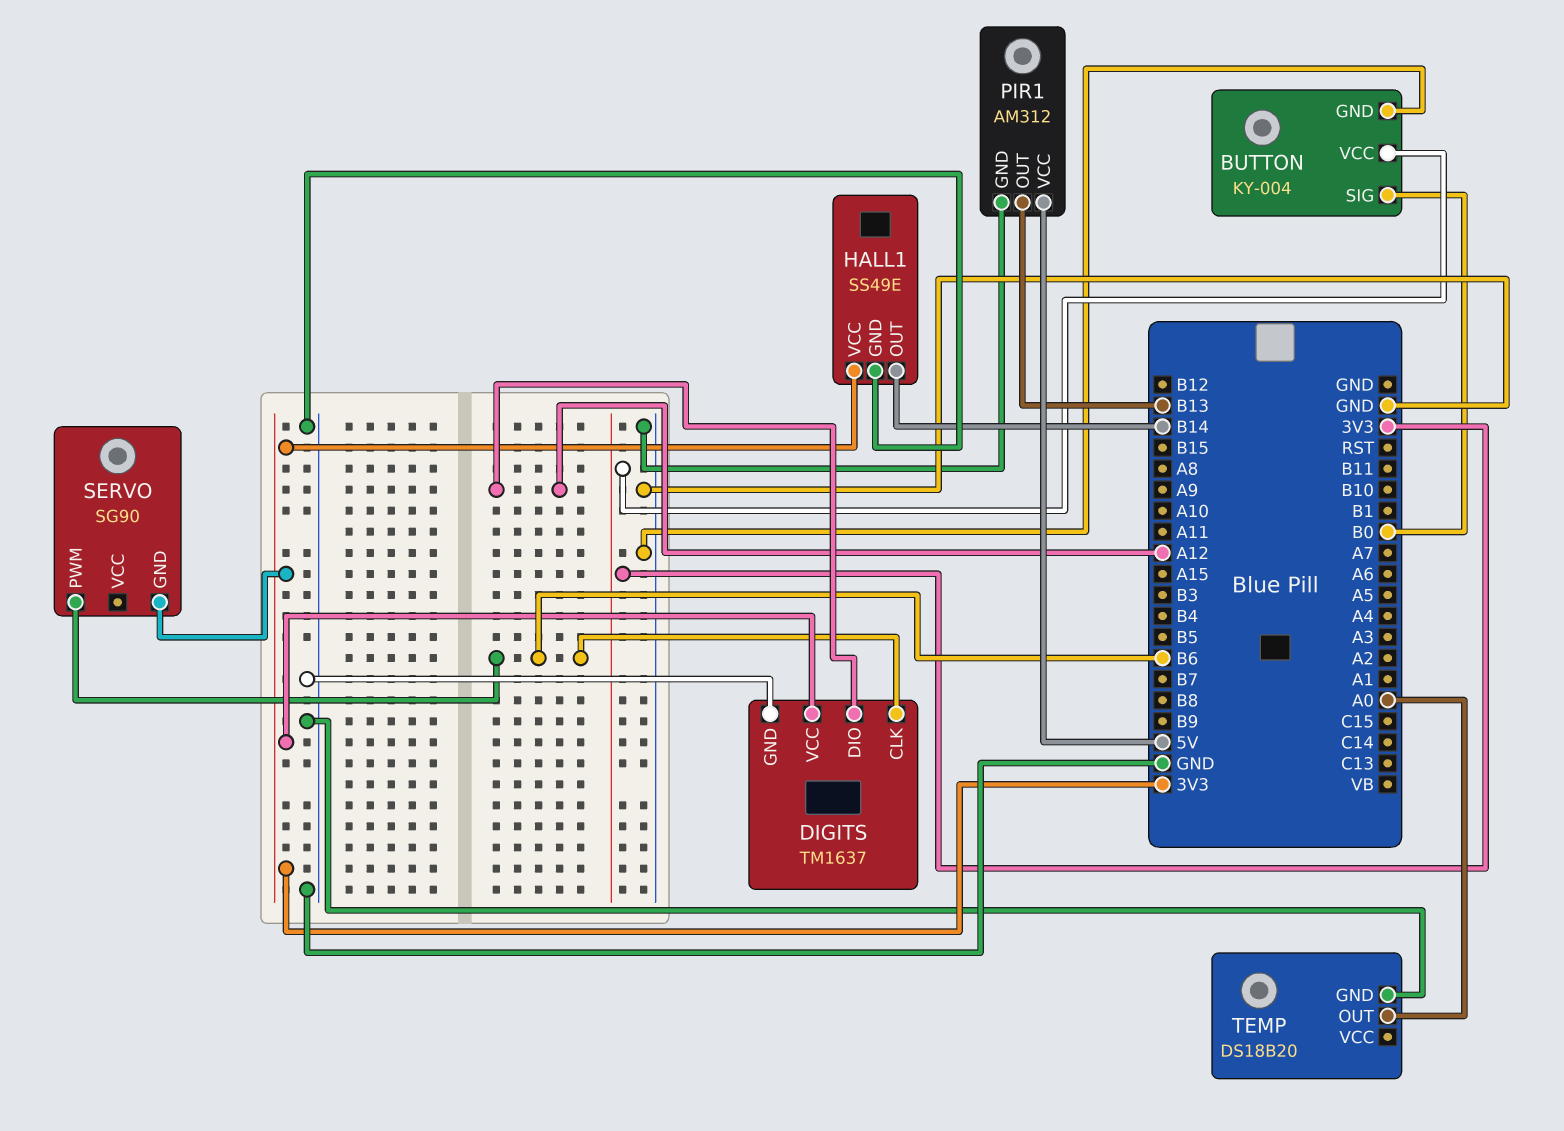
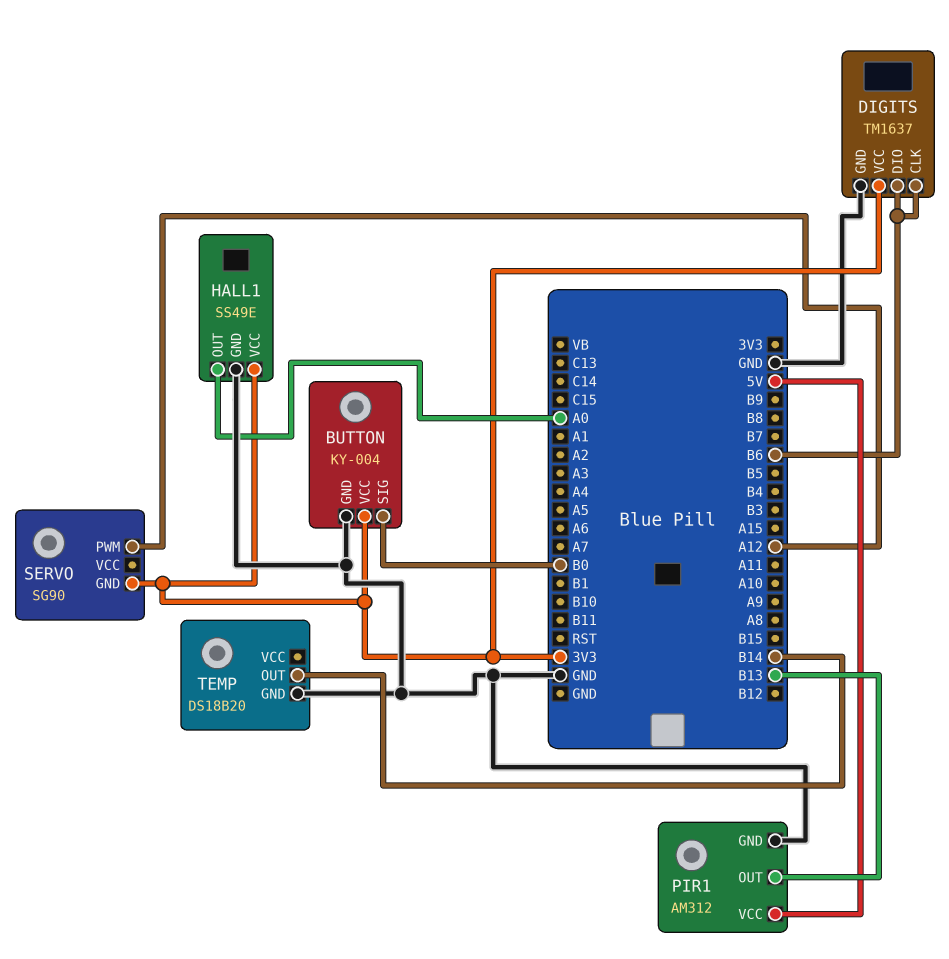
DIGITS pin DIO: A12 -> B6
HALL1 pin OUT: B14 -> A0
SERVO pin PWM: B6 -> A12
TEMP pin OUT: A0 -> B14

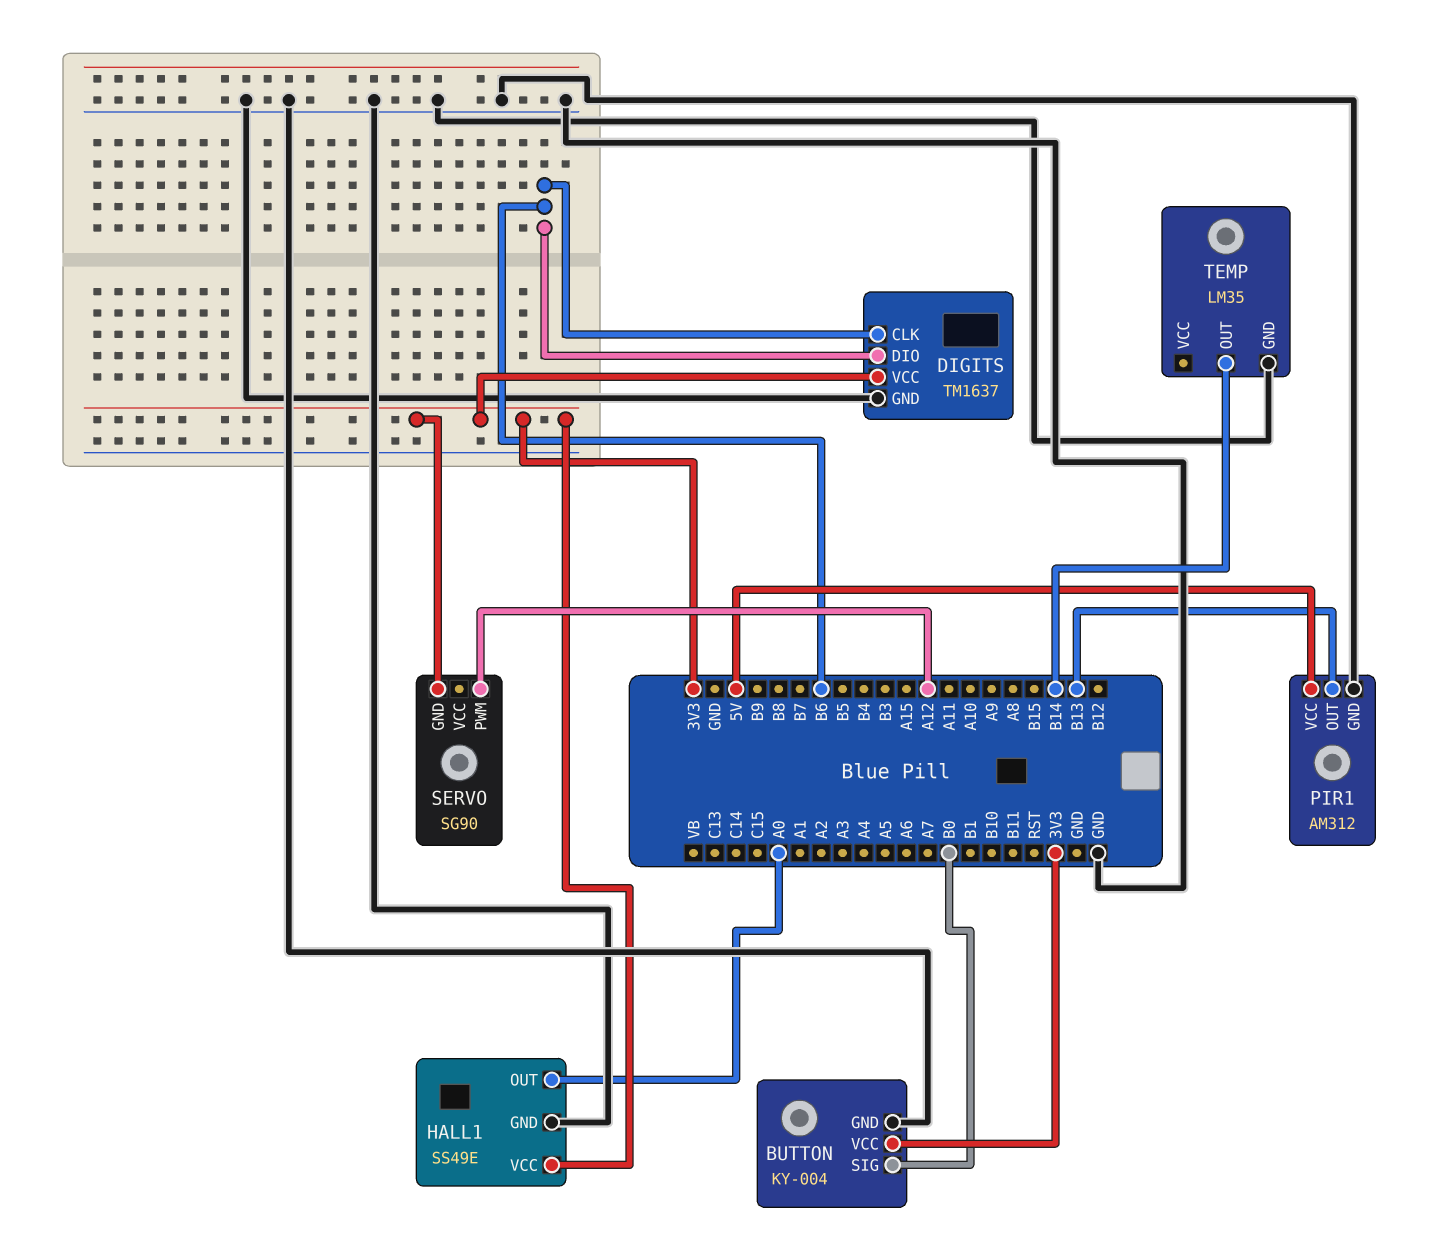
TEMP: DS18B20 -> LM35

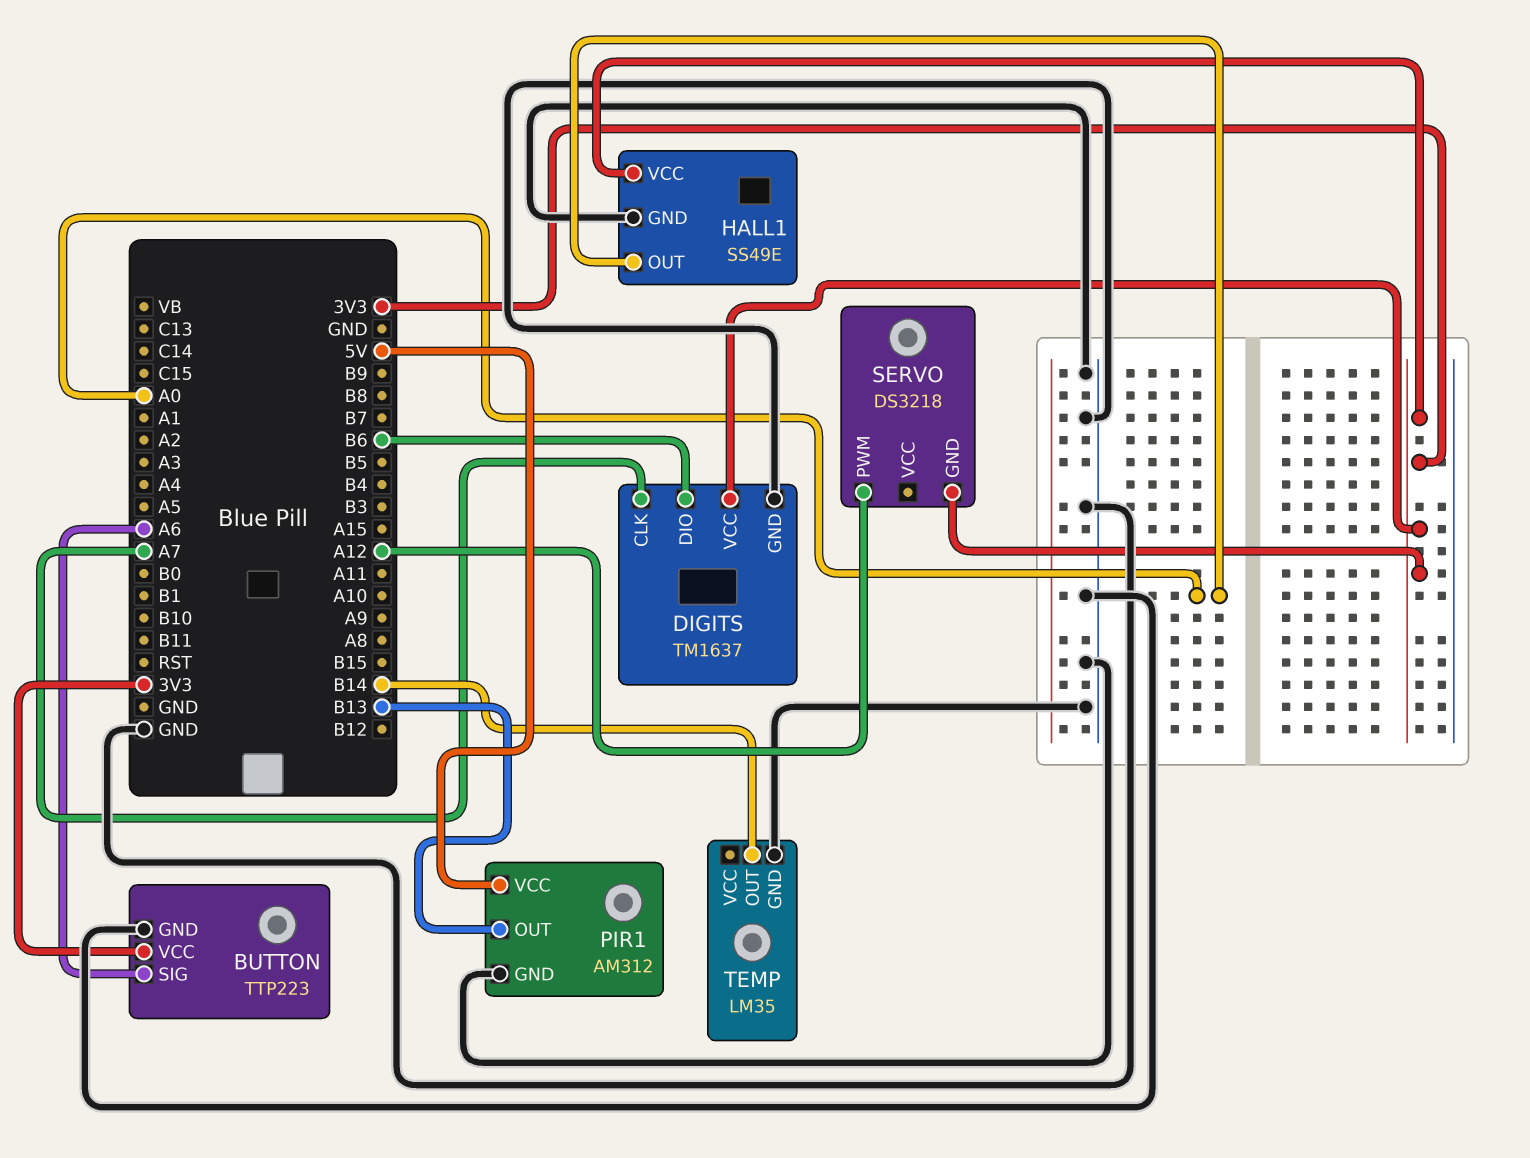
BUTTON: KY-004 -> TTP223
BUTTON pin SIG: B0 -> A6
DIGITS pin CLK: B6 -> A7
SERVO: SG90 -> DS3218

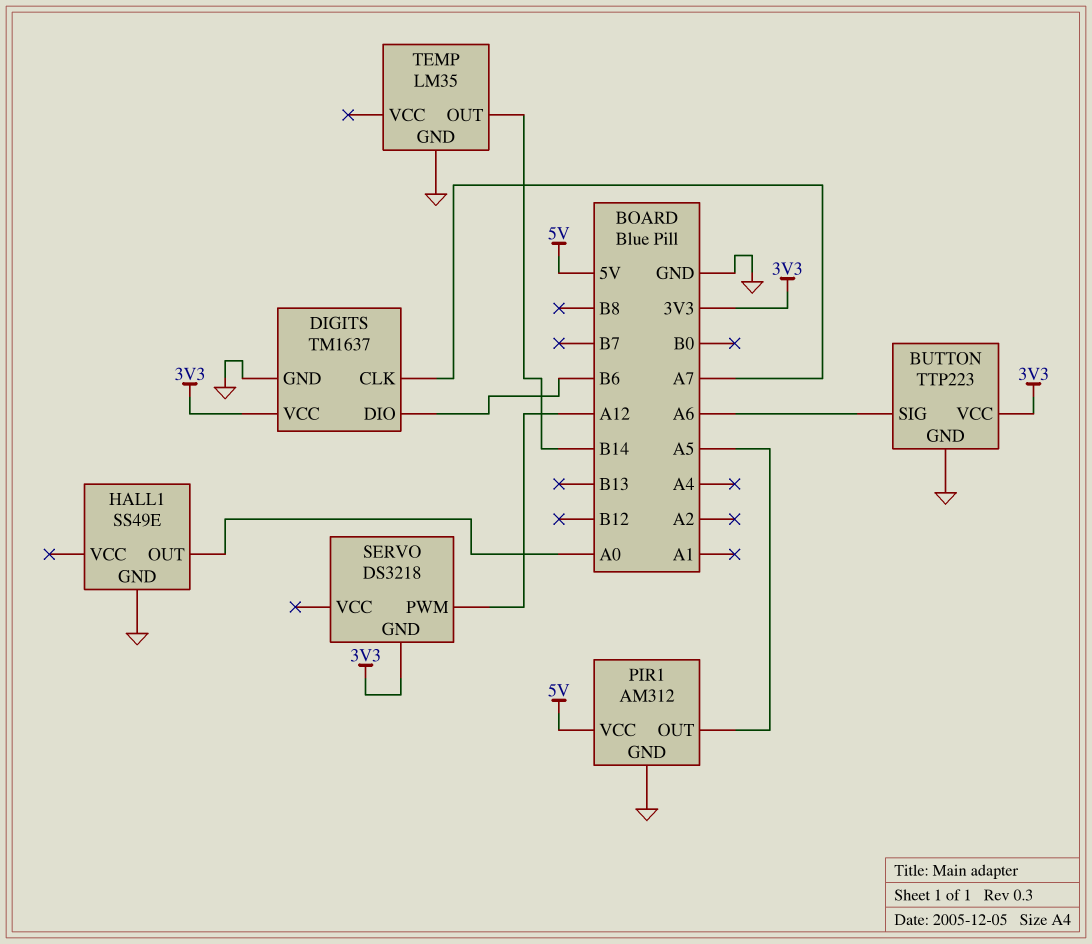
HALL1 pin VCC: 3V3 -> none
PIR1 pin OUT: B13 -> A5

